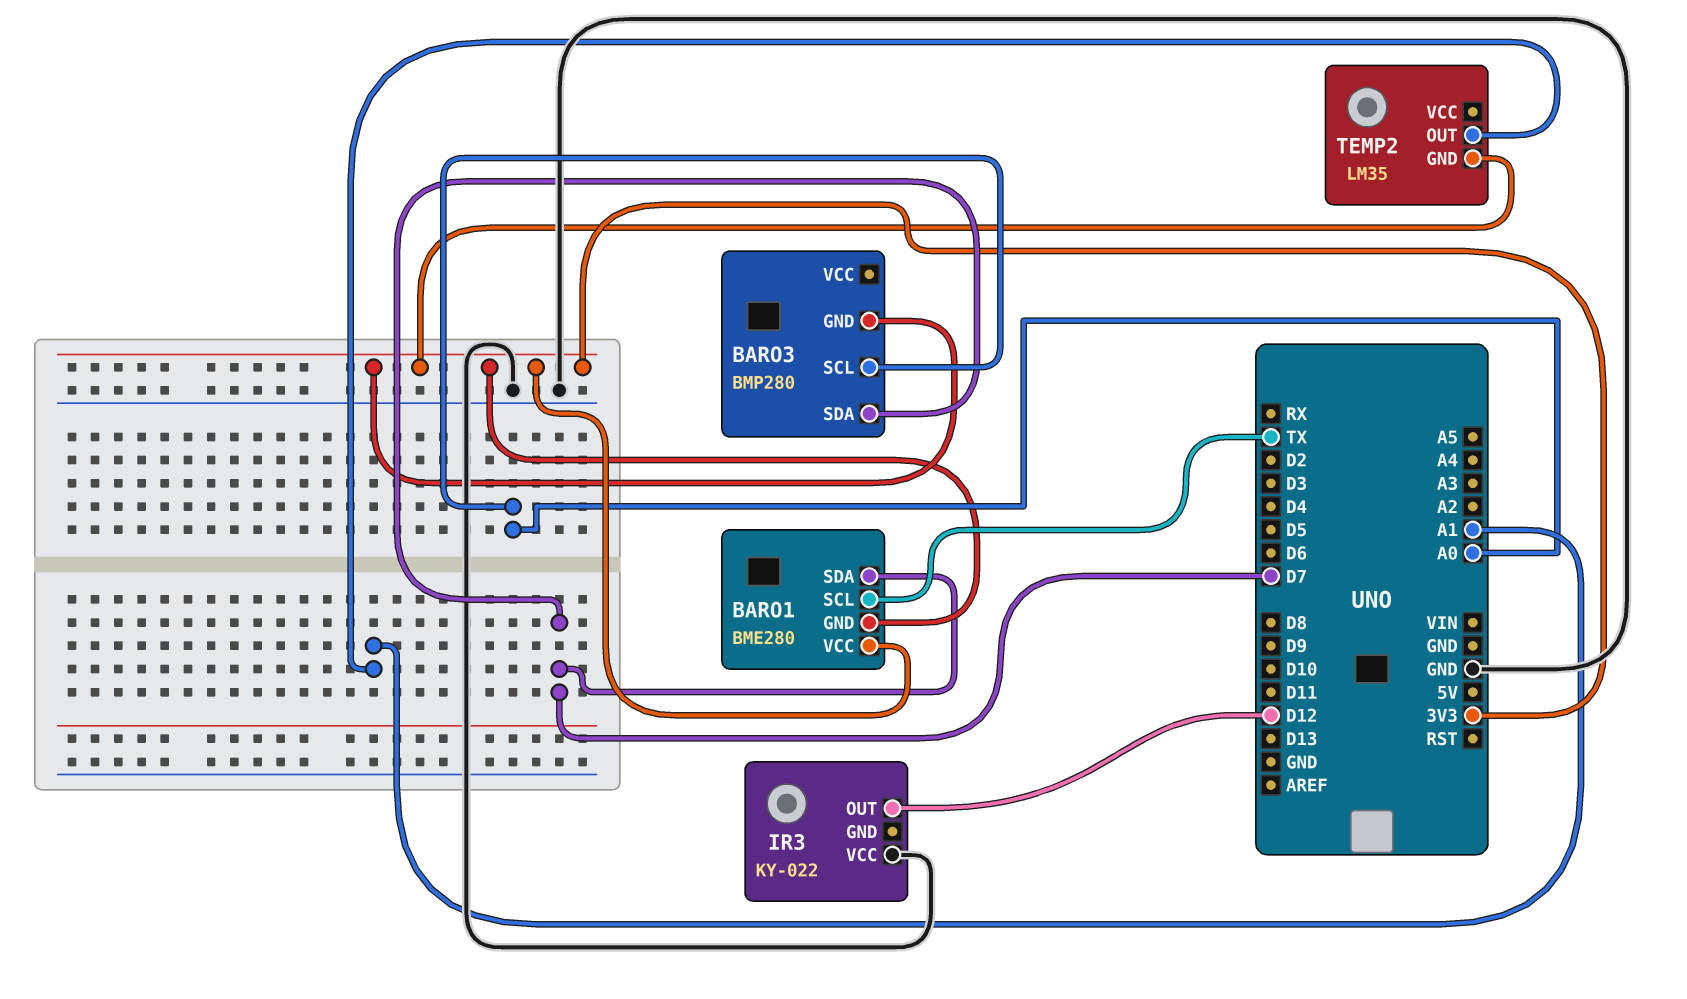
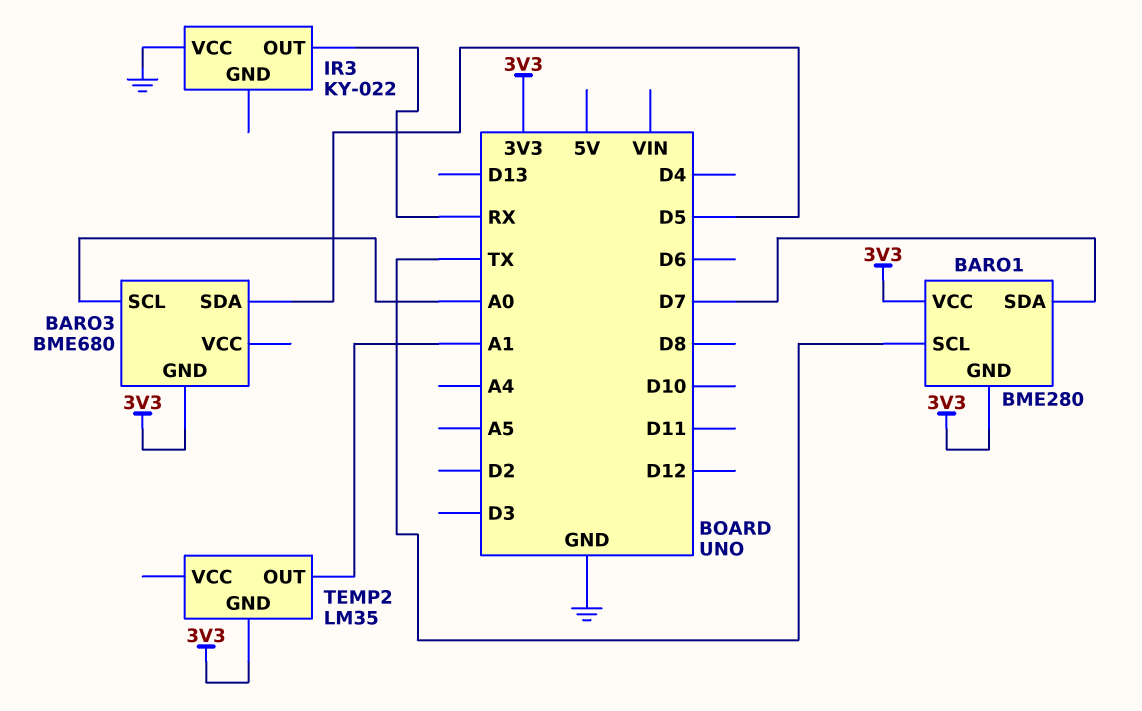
BARO3: BMP280 -> BME680
BARO3 pin SDA: D7 -> D5
IR3 pin OUT: D12 -> RX

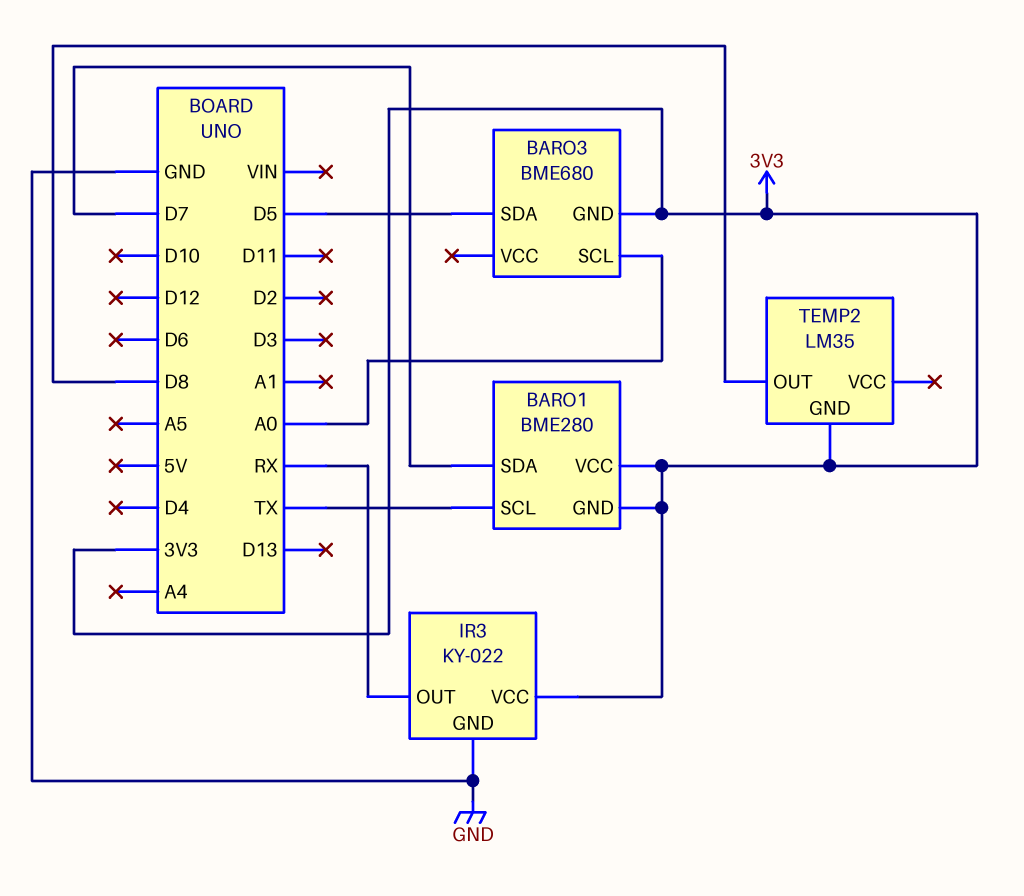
IR3 pin GND: none -> GND
IR3 pin VCC: GND -> 3V3
TEMP2 pin OUT: A1 -> D8

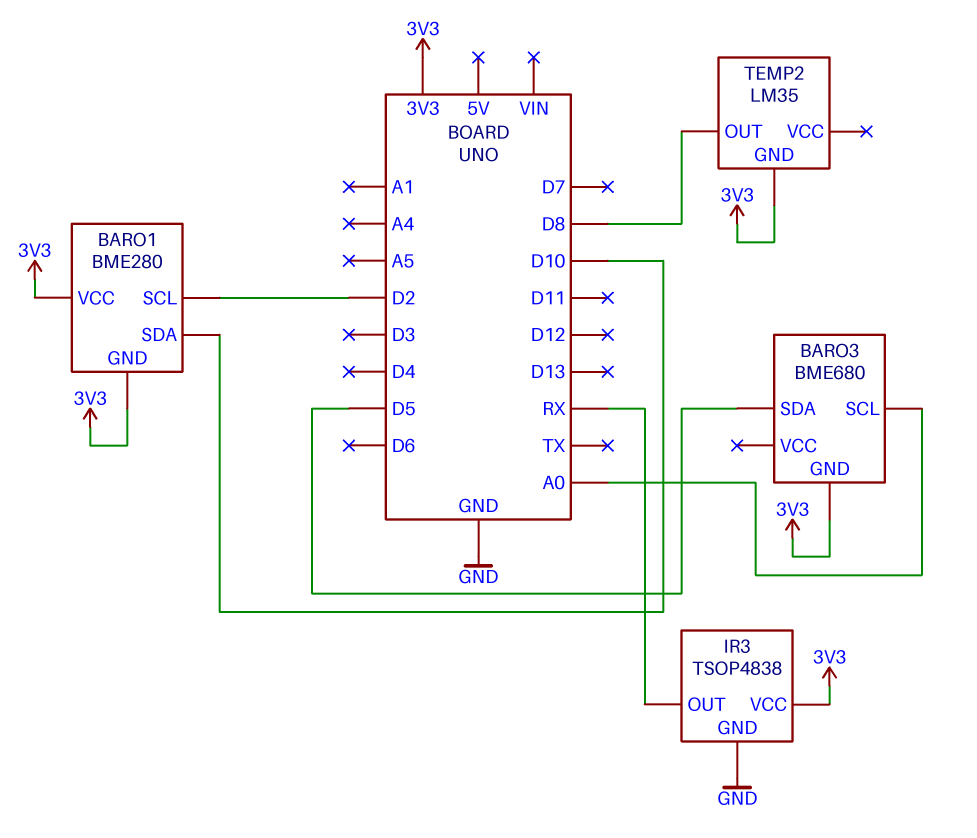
BARO1 pin SCL: TX -> D2
BARO1 pin SDA: D7 -> D10
IR3: KY-022 -> TSOP4838

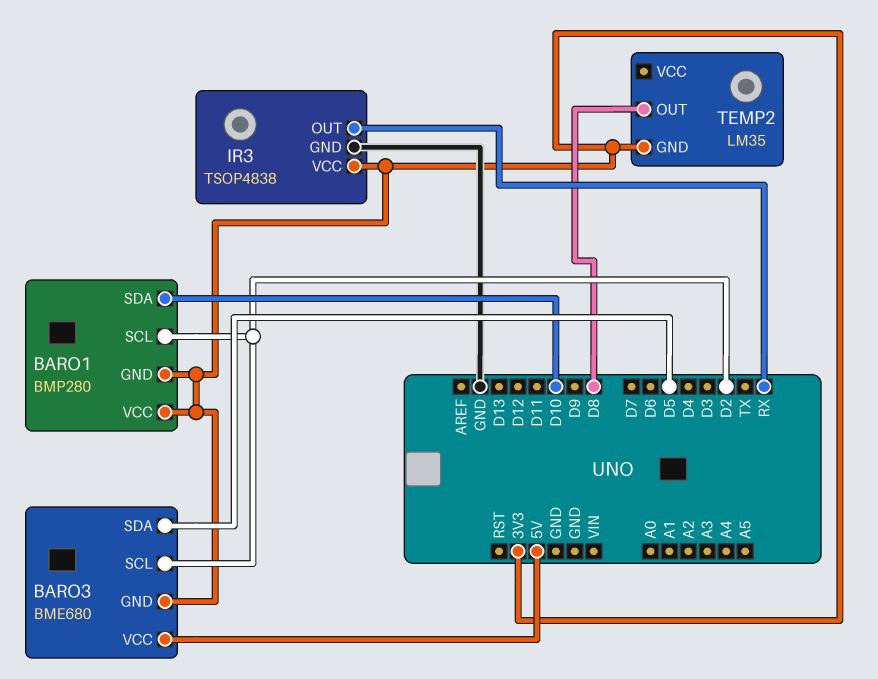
BARO1: BME280 -> BMP280
BARO3 pin SCL: A0 -> D2
BARO3 pin VCC: none -> 5V

